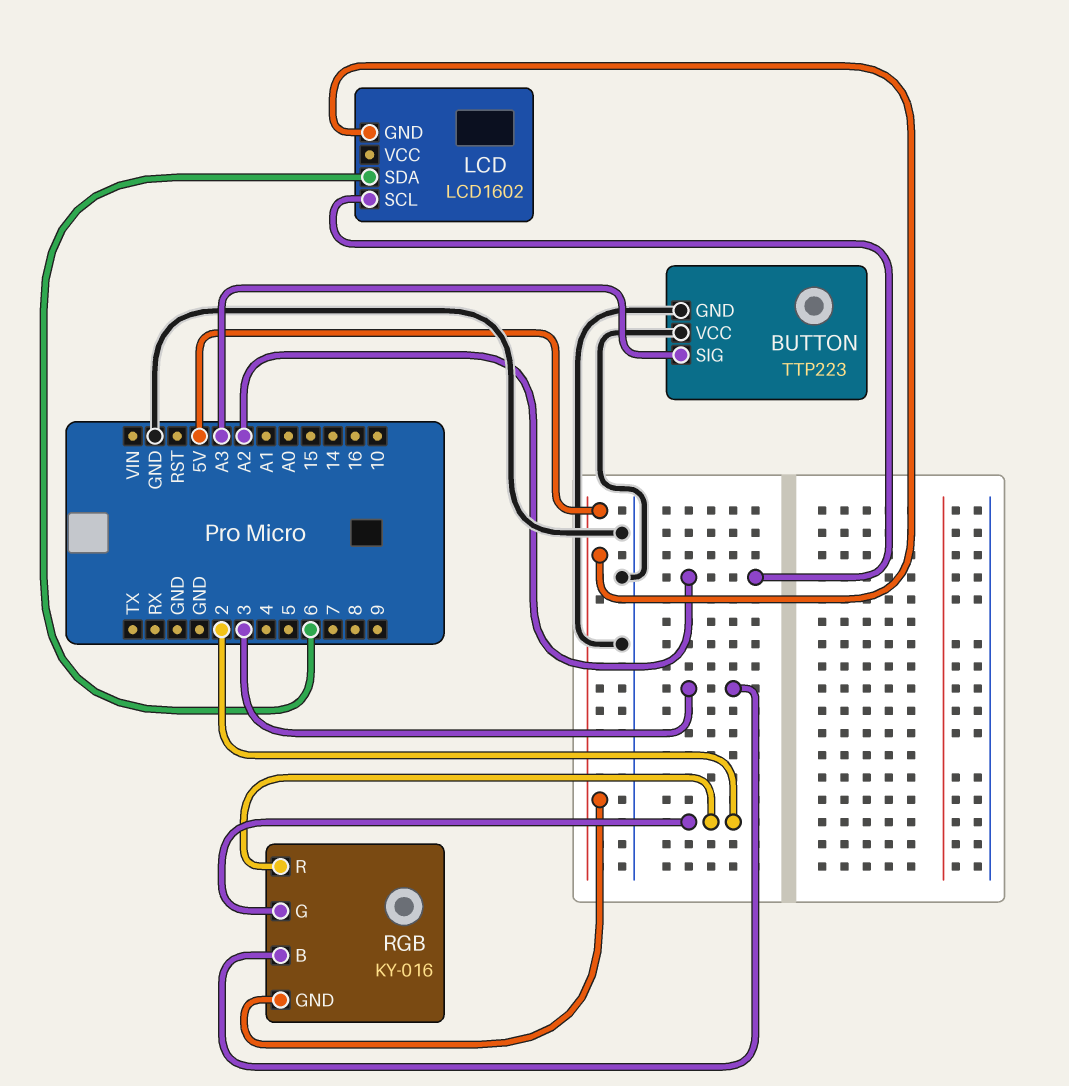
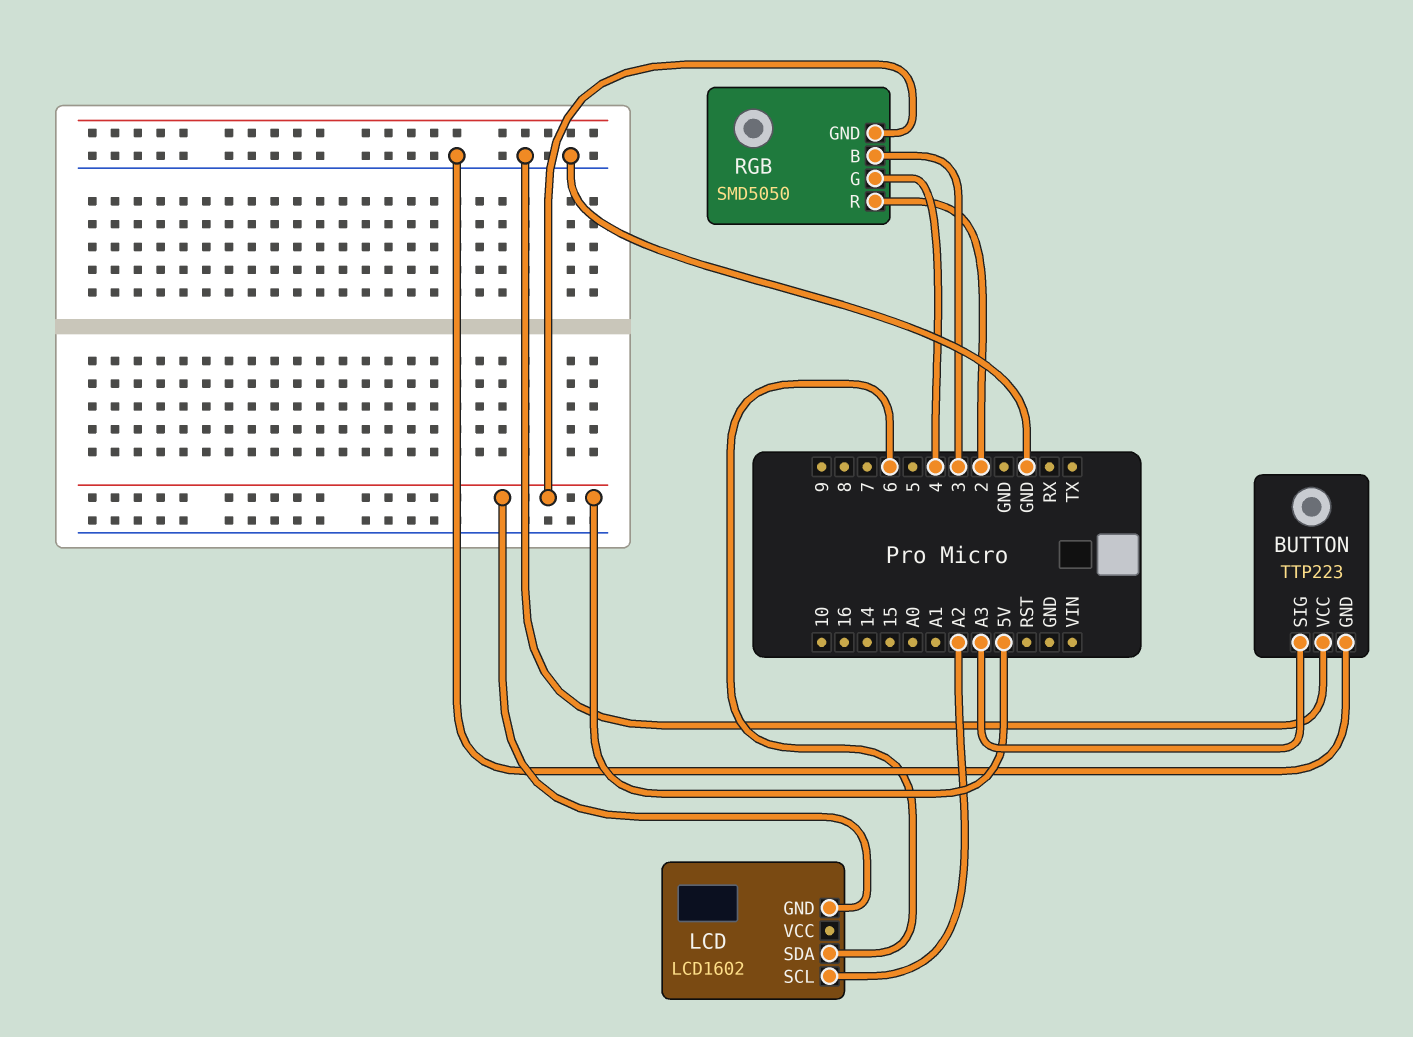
RGB: KY-016 -> SMD5050
RGB pin G: 2 -> 4

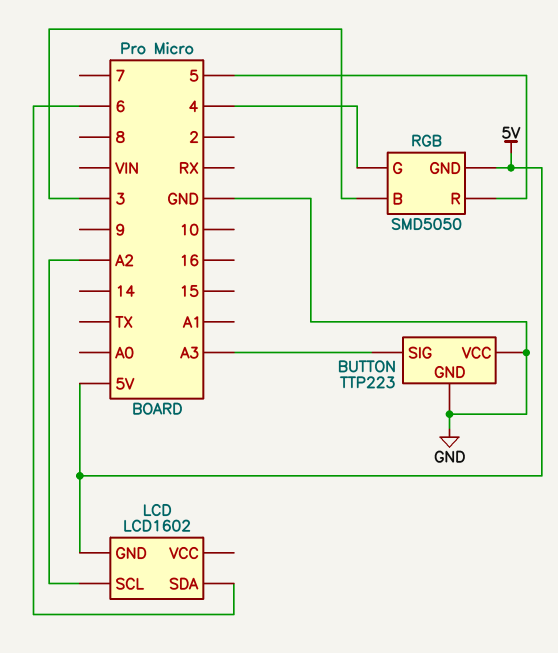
RGB pin R: 2 -> 5

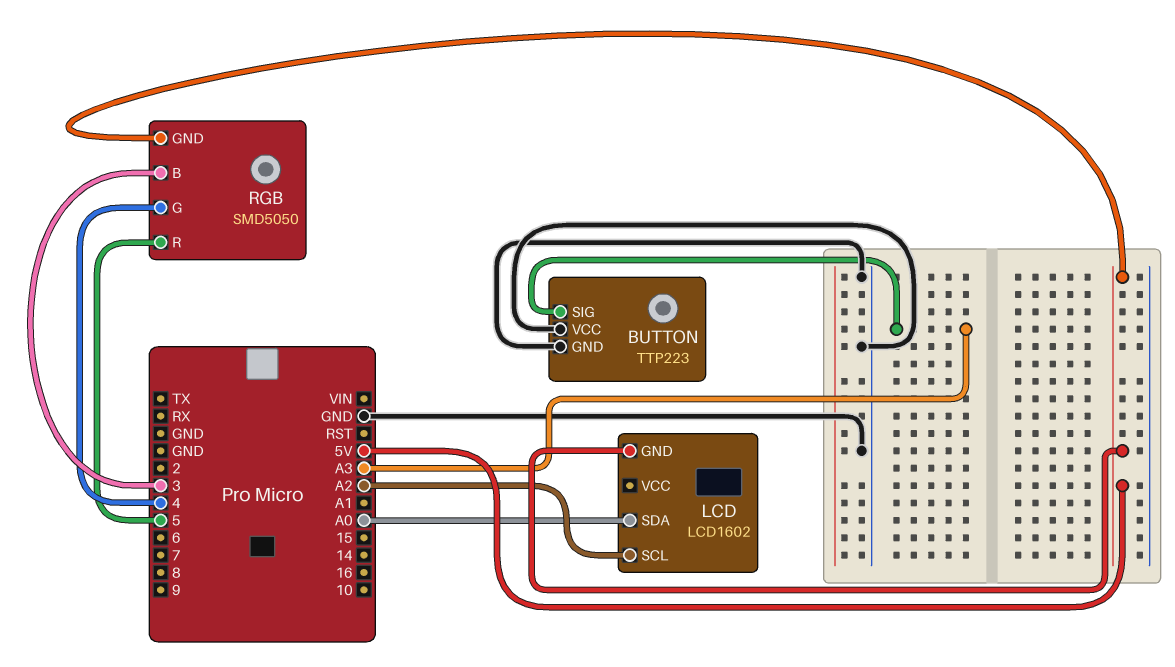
LCD pin SDA: 6 -> A0

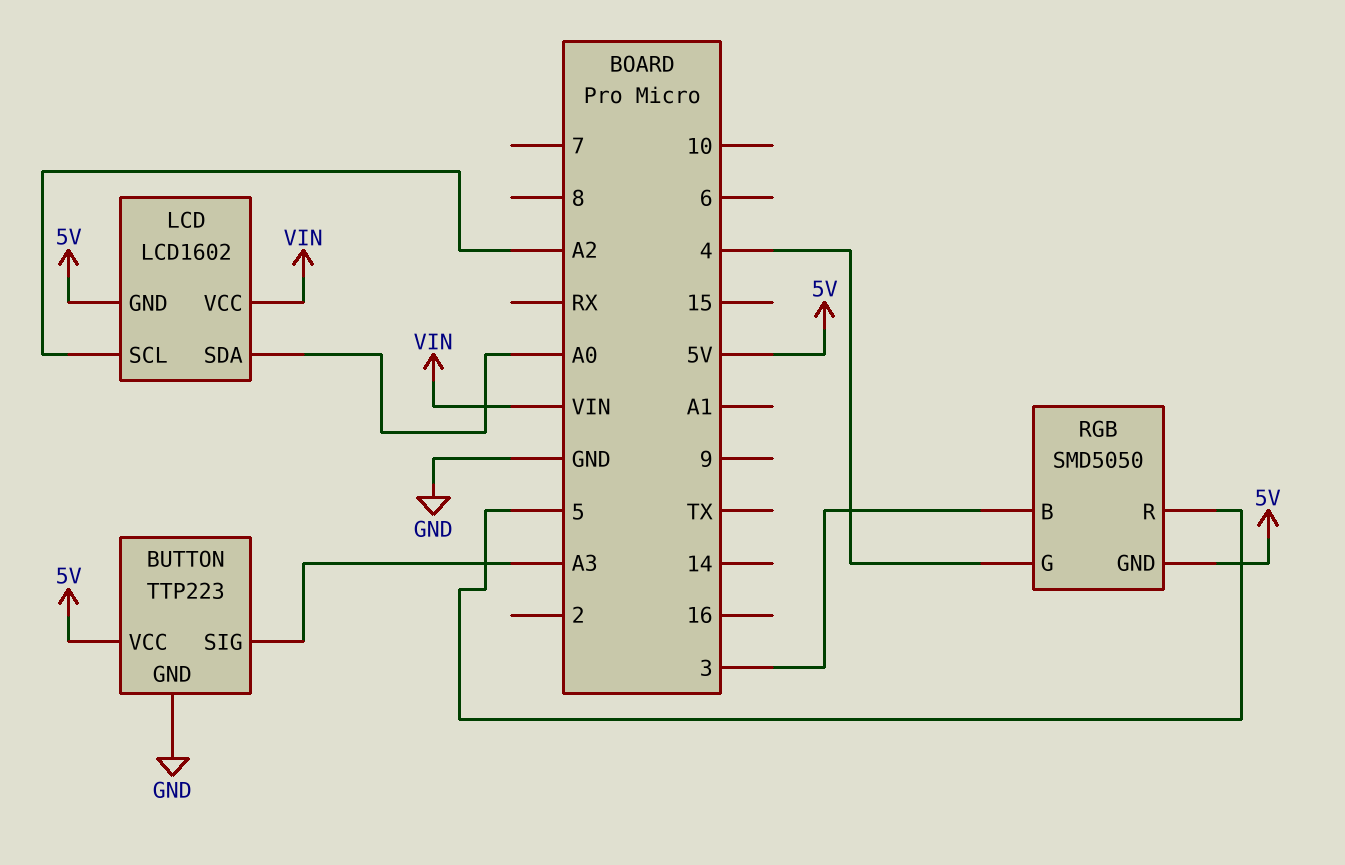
BUTTON pin VCC: GND -> 5V
LCD pin VCC: none -> VIN

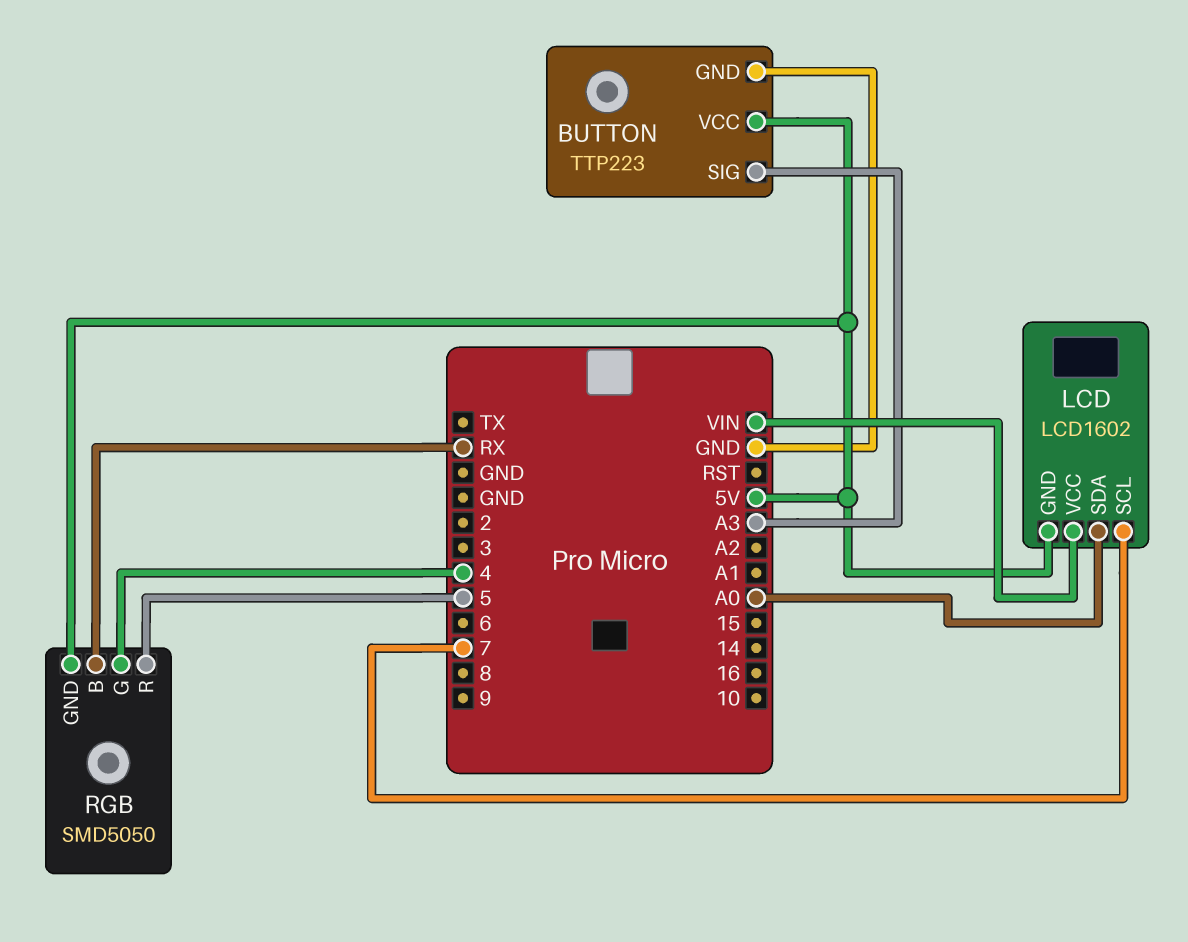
LCD pin SCL: A2 -> 7
RGB pin B: 3 -> RX

